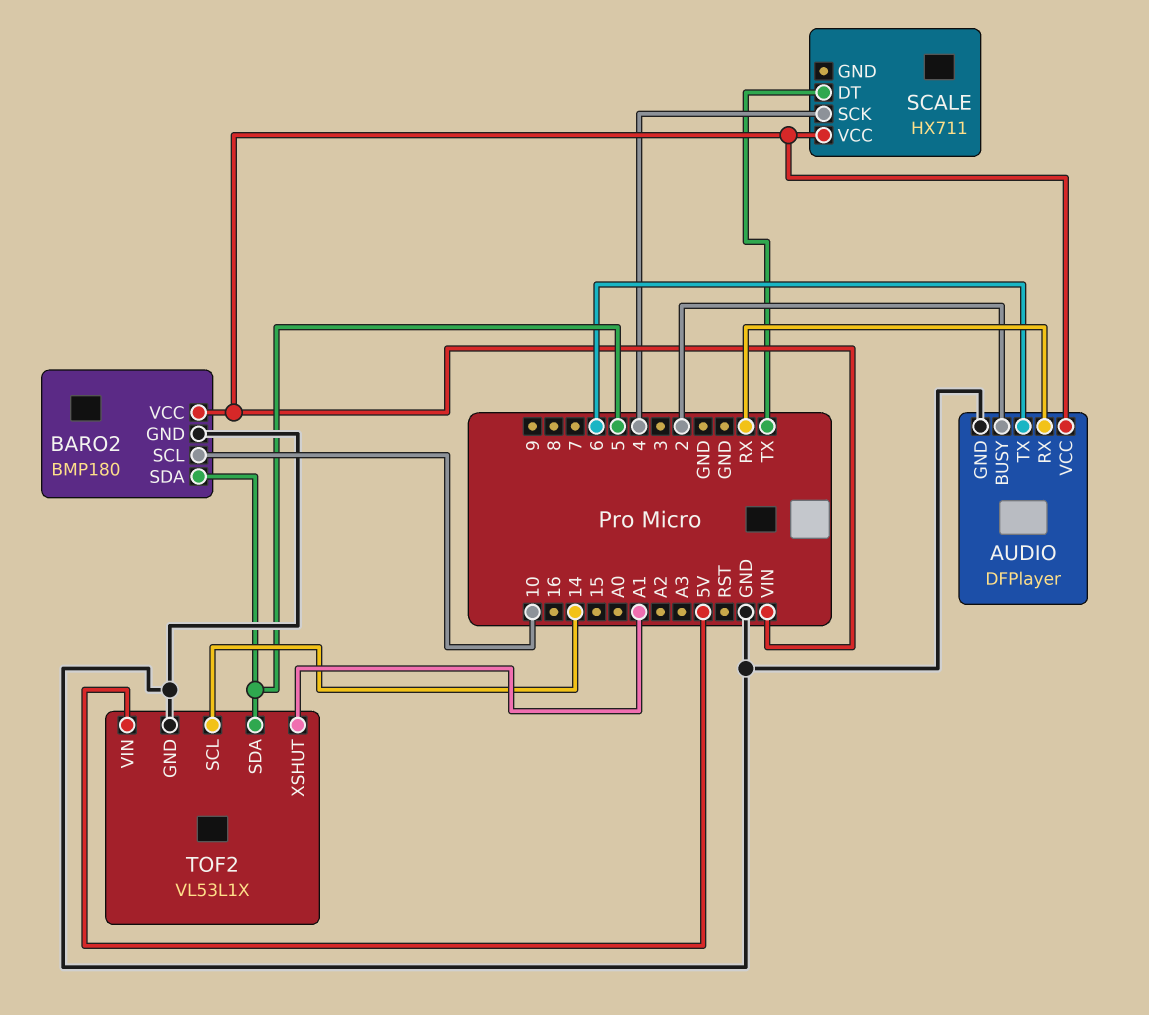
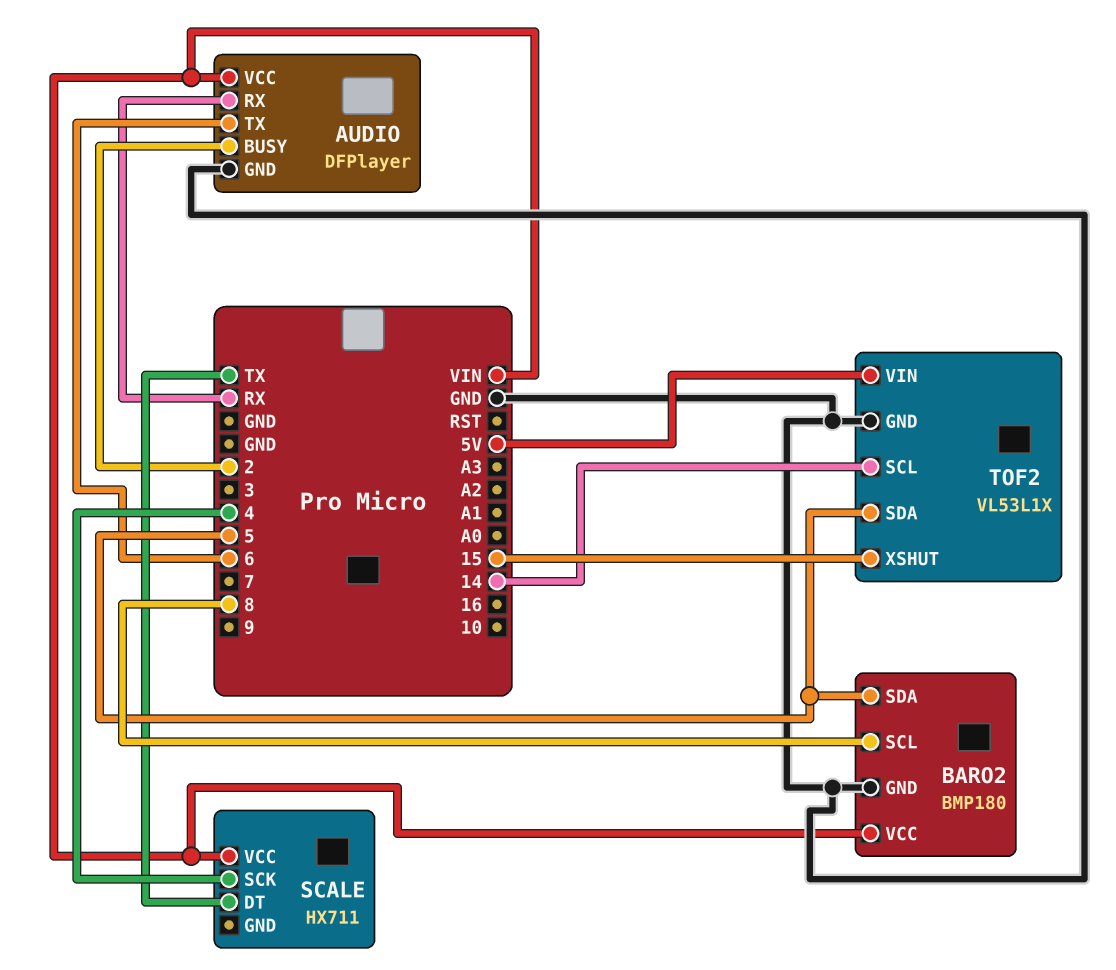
BARO2 pin SCL: 10 -> 8
TOF2 pin XSHUT: A1 -> 15

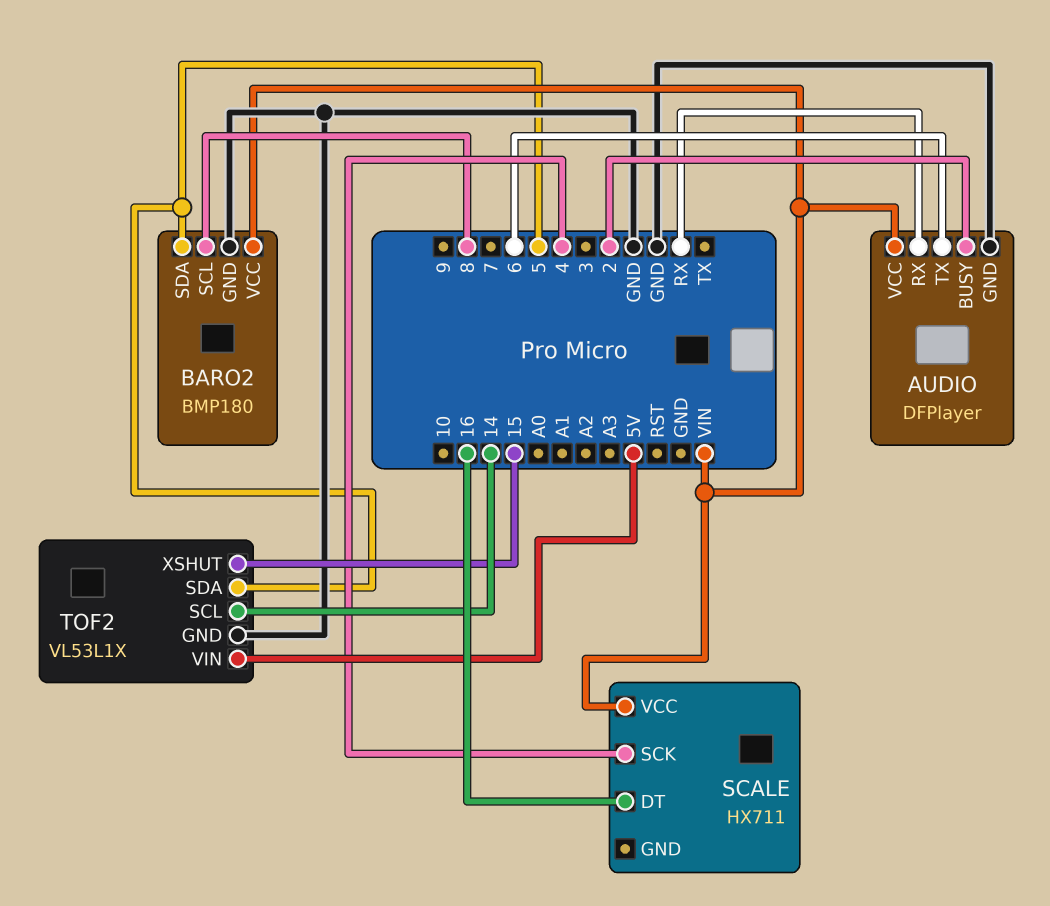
SCALE pin DT: TX -> 16

